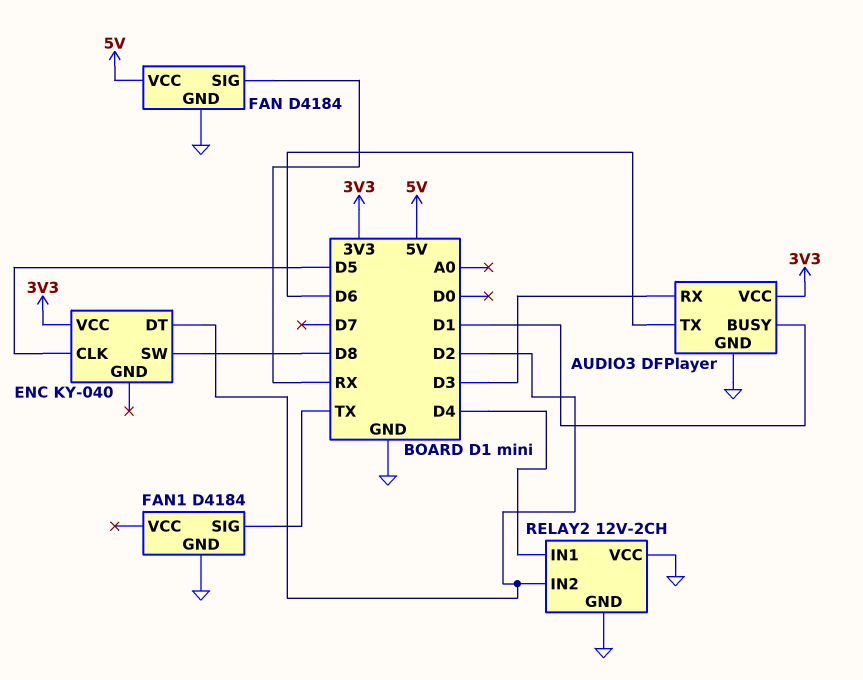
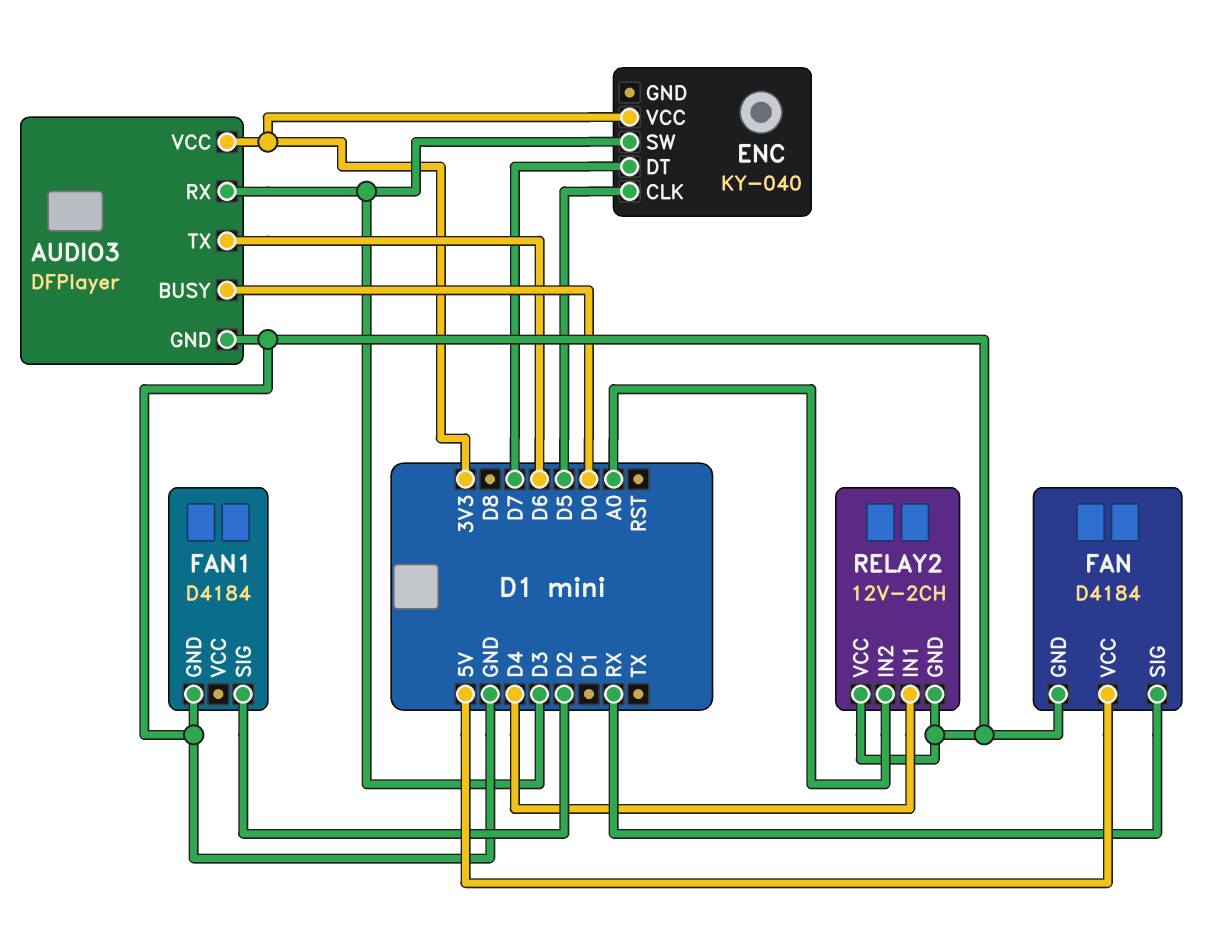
AUDIO3 pin BUSY: D1 -> D0
ENC pin DT: D2 -> D7
ENC pin SW: D8 -> D3
FAN1 pin SIG: TX -> D2
RELAY2 pin IN2: D2 -> A0

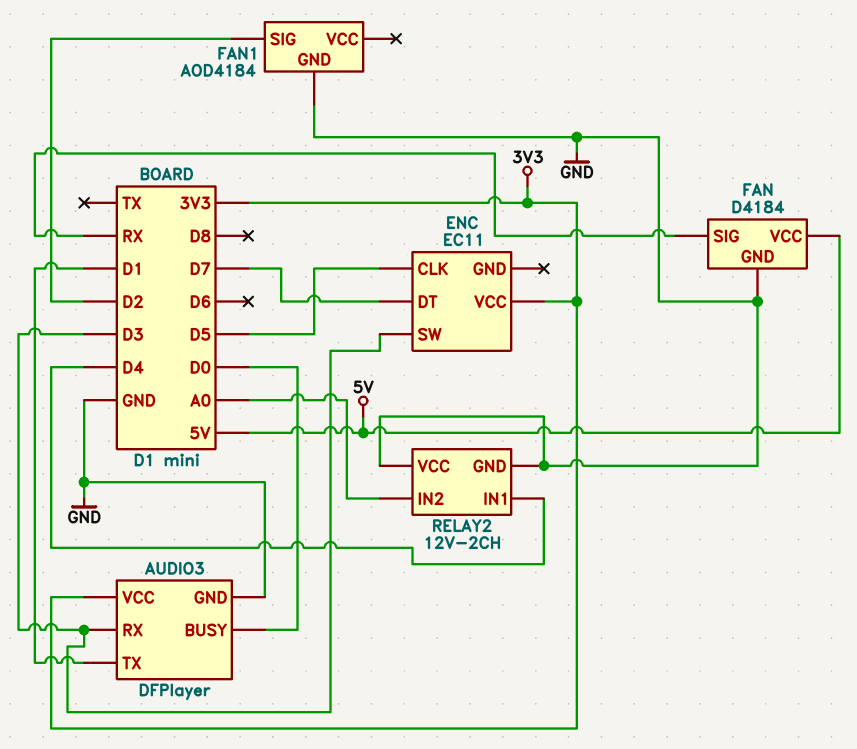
AUDIO3 pin TX: D6 -> D1
ENC: KY-040 -> EC11
FAN1: D4184 -> AOD4184

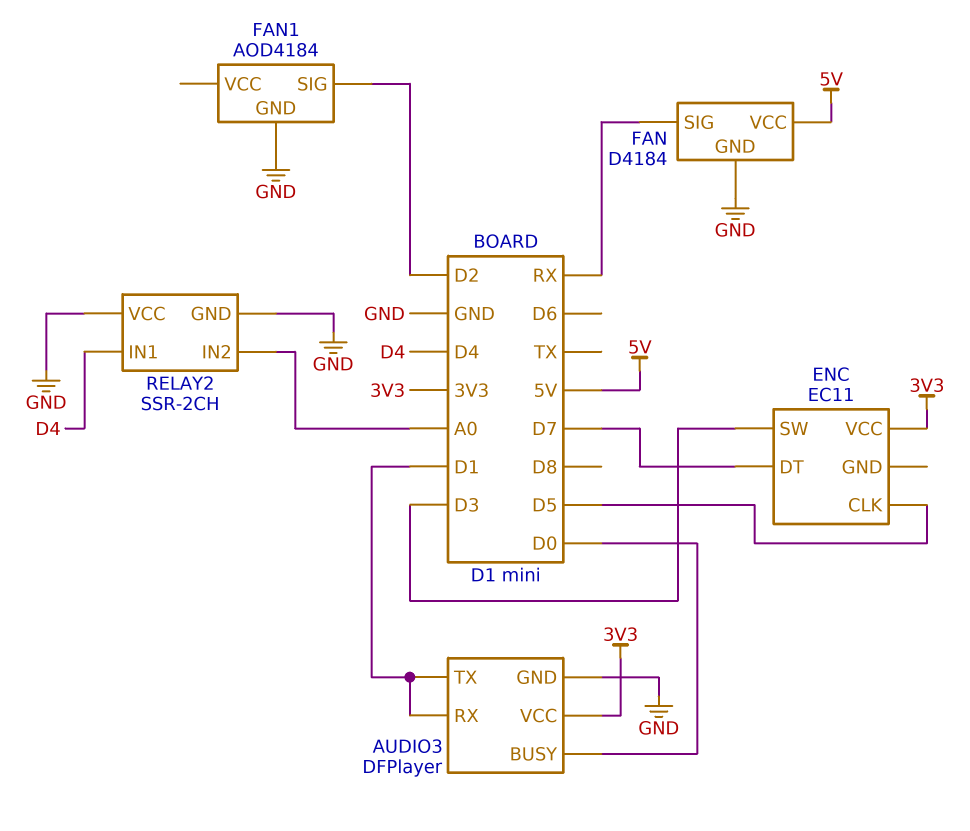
AUDIO3 pin RX: D3 -> D1
RELAY2: 12V-2CH -> SSR-2CH

